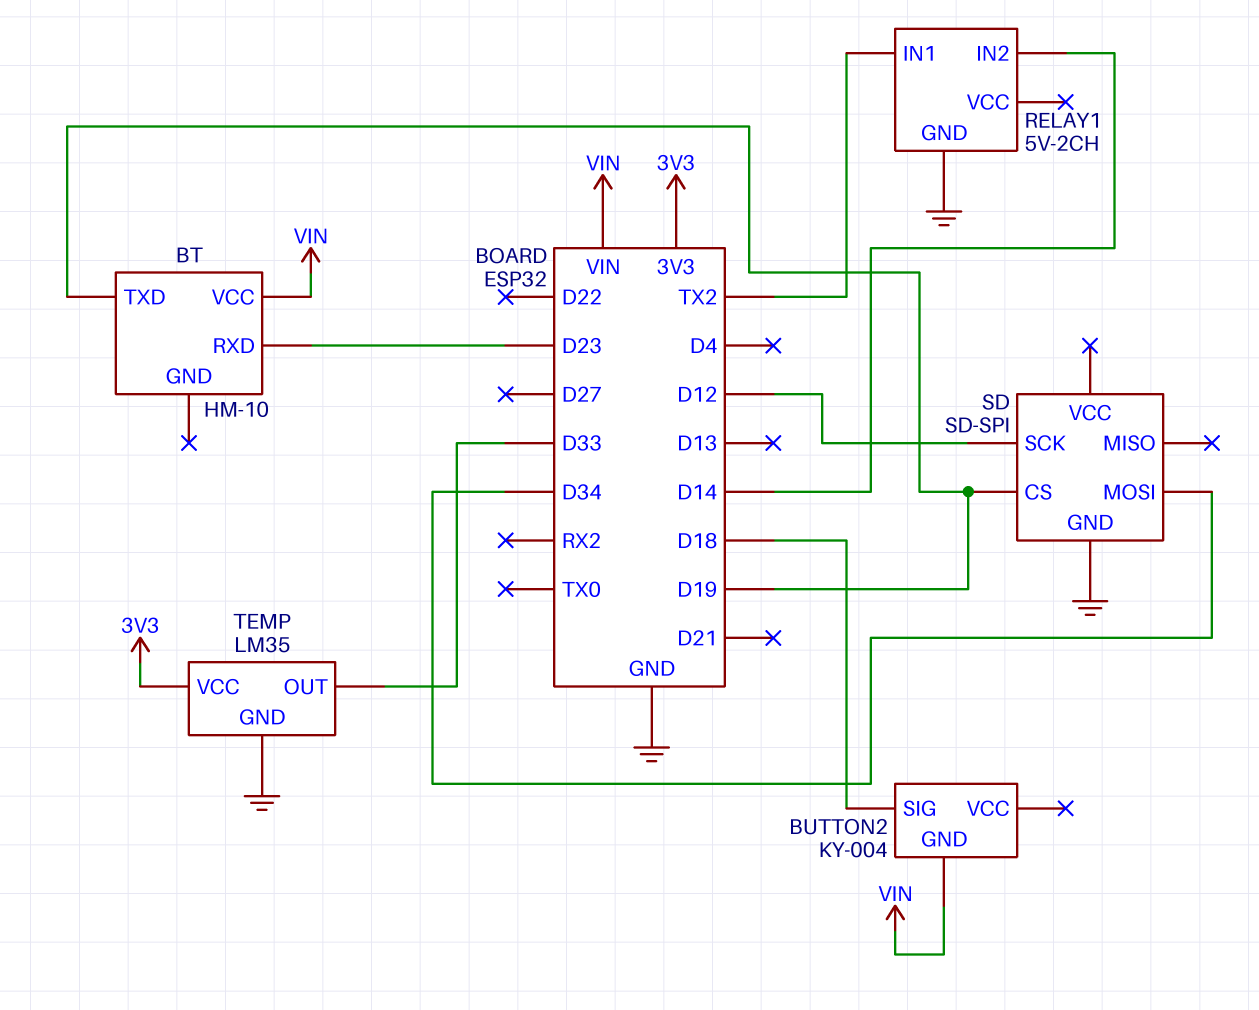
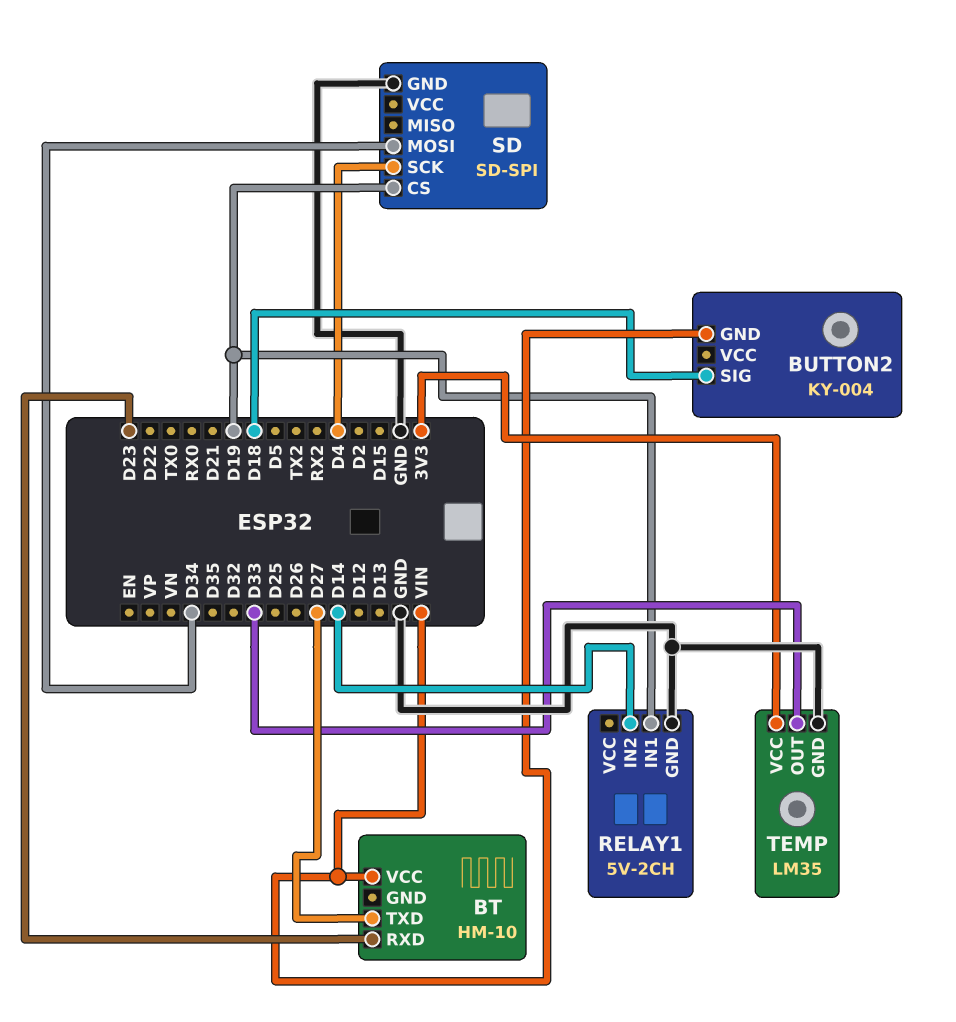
BT pin TXD: D19 -> D27
RELAY1 pin IN1: TX2 -> D19
SD pin SCK: D12 -> D4

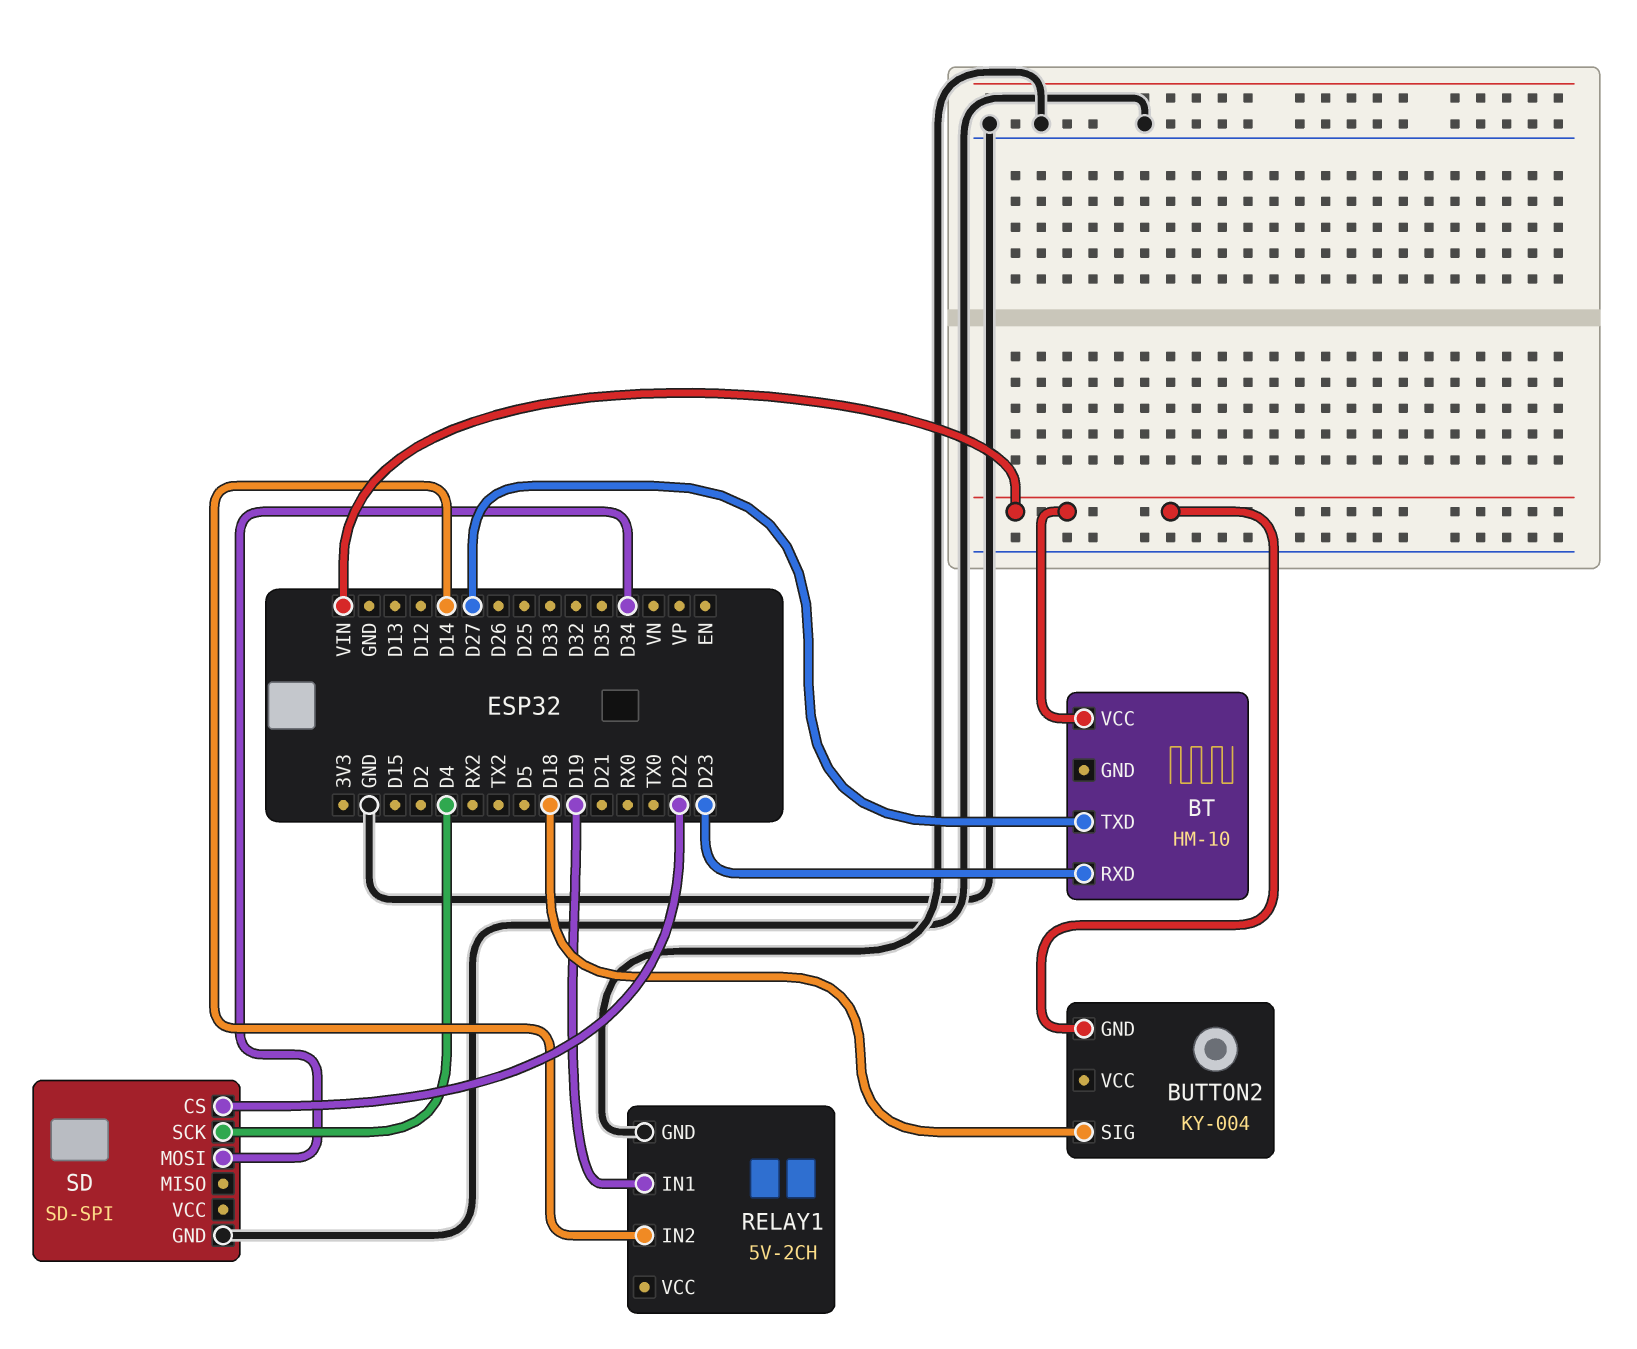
SD pin CS: D19 -> D22
TEMP: LM35 -> none
TEMP pin GND: GND -> none
TEMP pin OUT: D33 -> none
TEMP pin VCC: 3V3 -> none

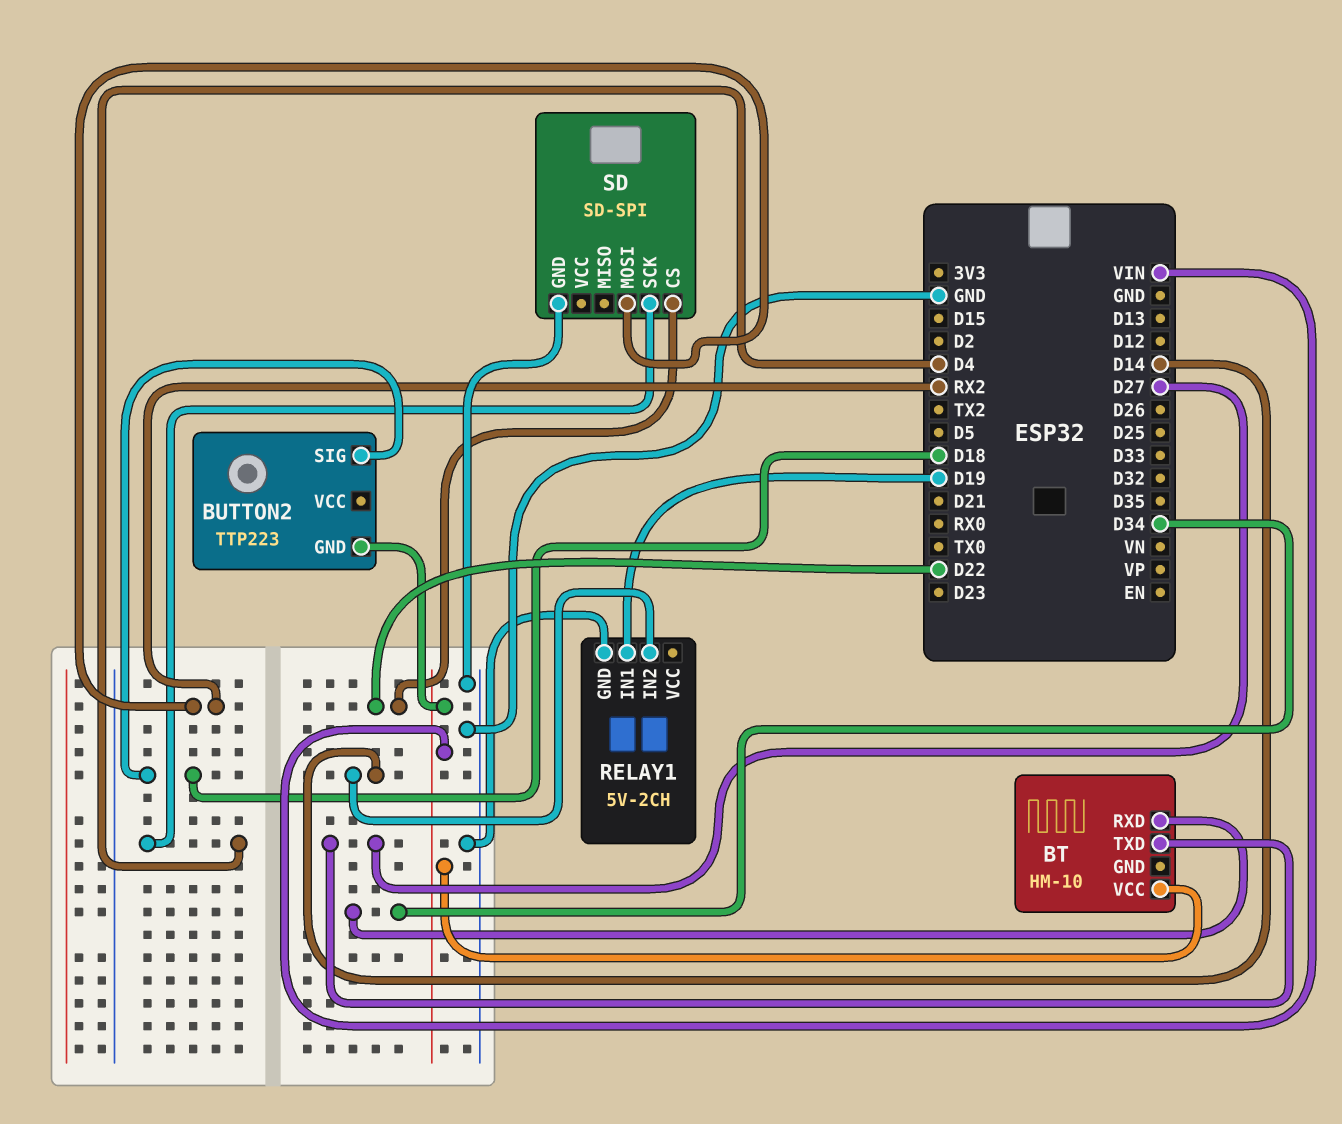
BT pin RXD: D23 -> D34
BUTTON2: KY-004 -> TTP223
SD pin MOSI: D34 -> RX2

